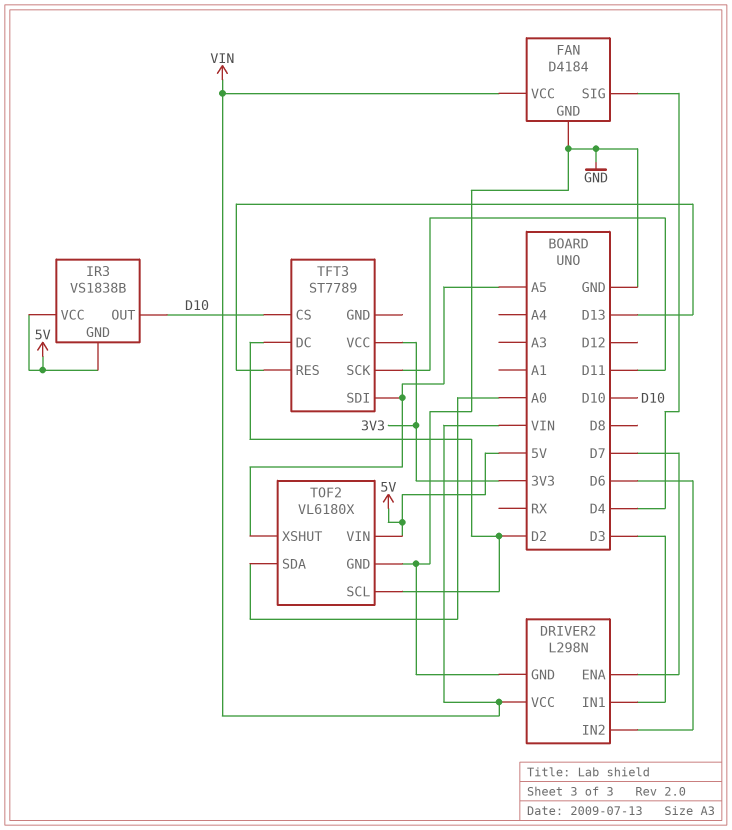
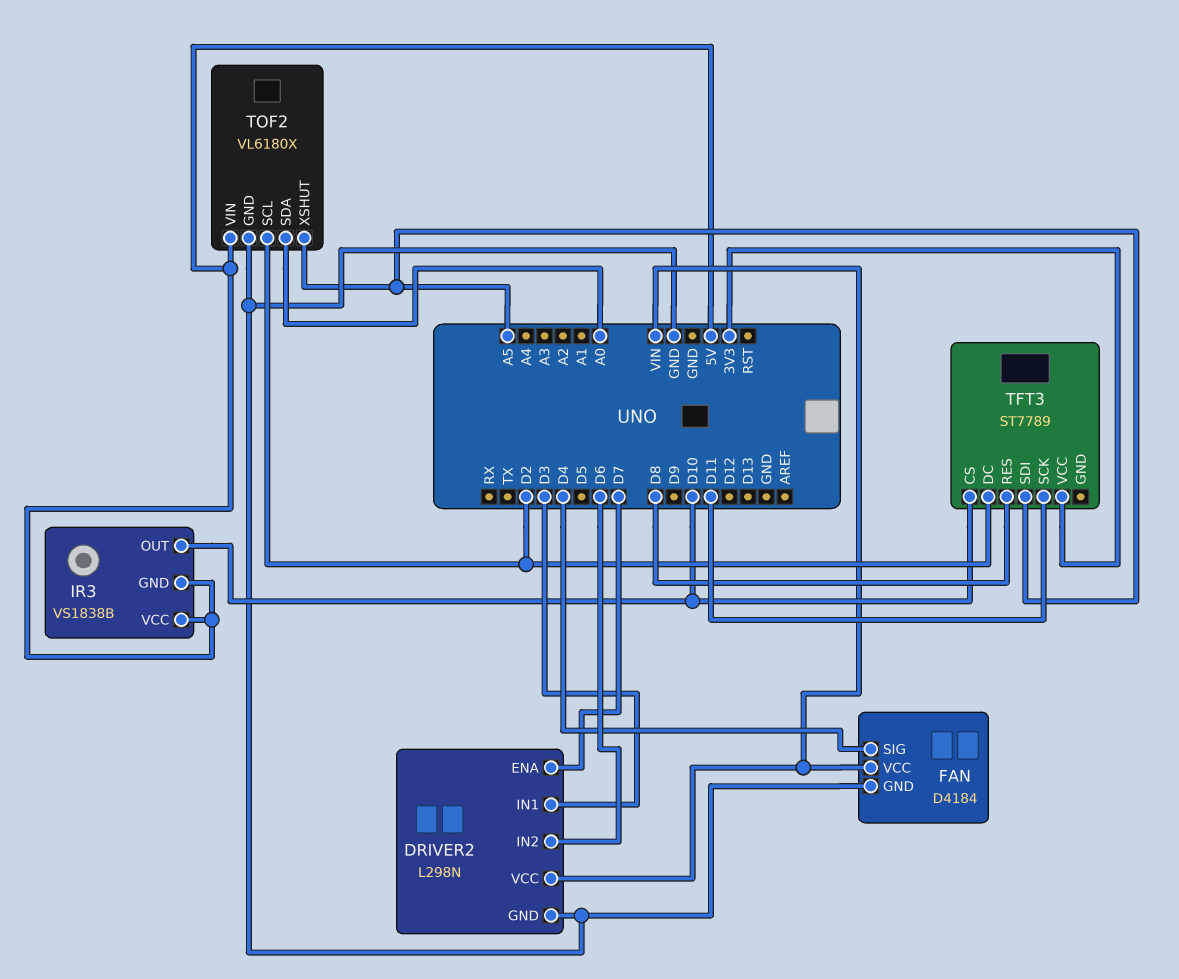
TFT3 pin RES: D13 -> D8

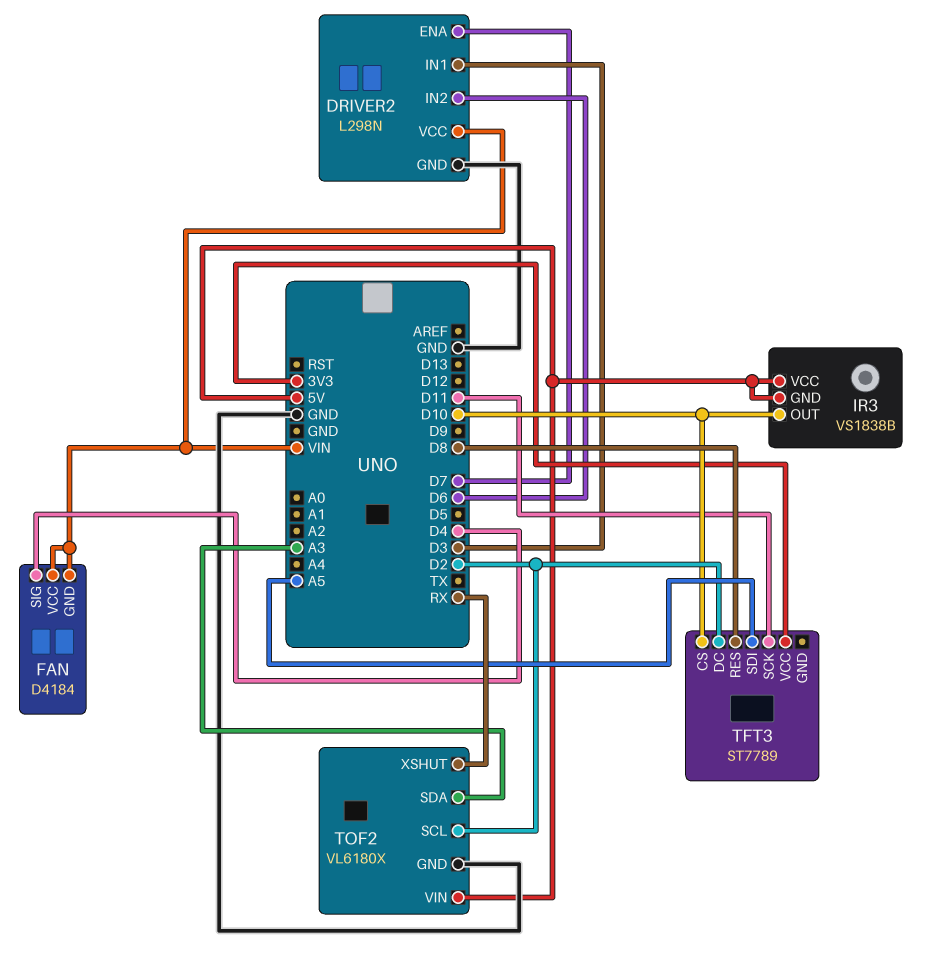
FAN pin GND: GND -> VIN
TOF2 pin SDA: A0 -> A3
TOF2 pin XSHUT: A5 -> RX

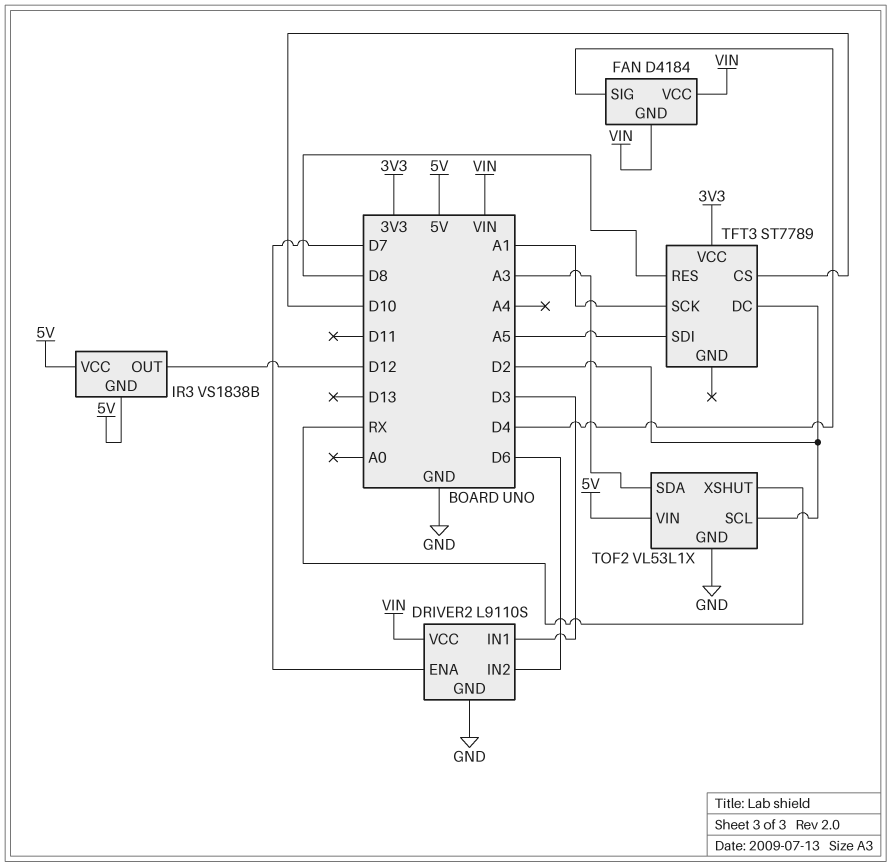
DRIVER2: L298N -> L9110S
IR3 pin OUT: D10 -> D12
TFT3 pin SCK: D11 -> A1
TOF2: VL6180X -> VL53L1X

